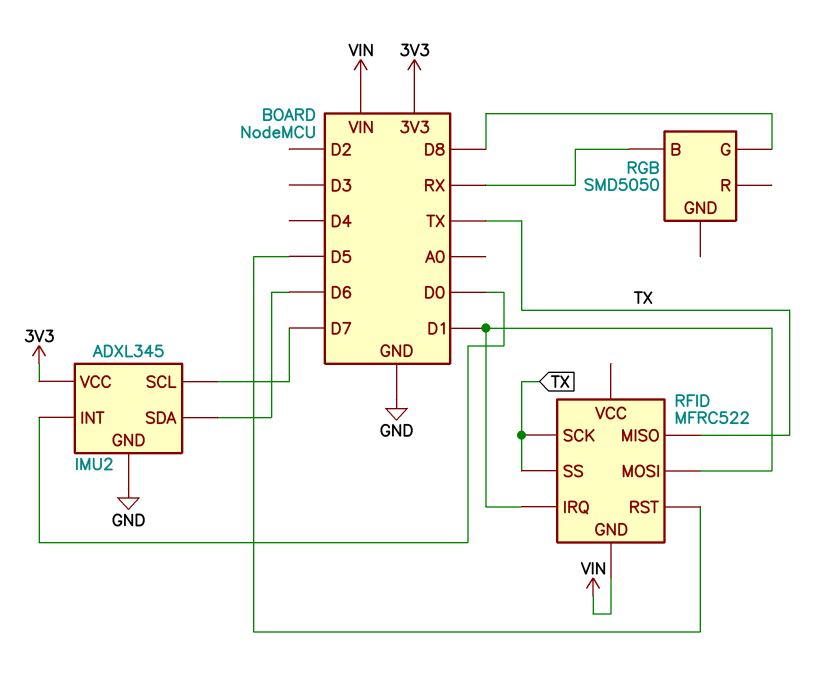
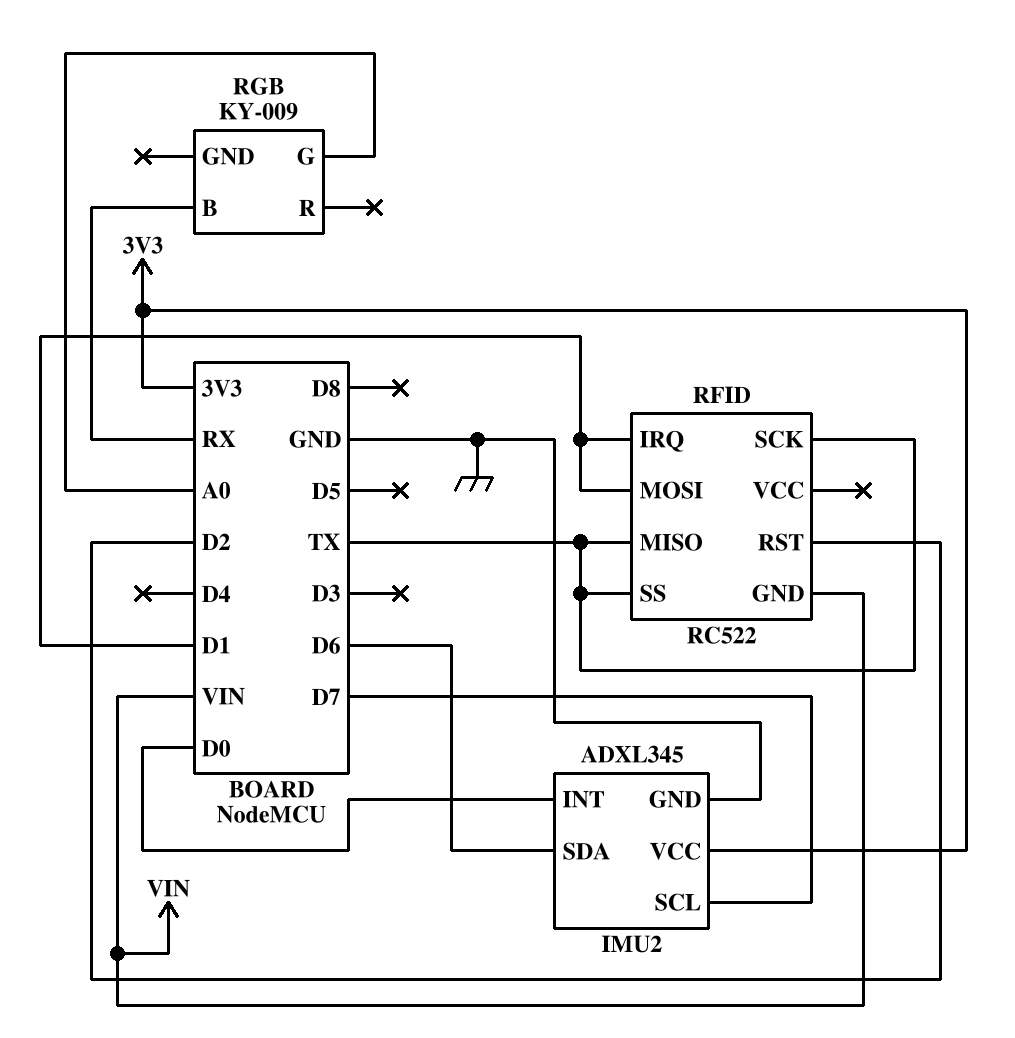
RFID: MFRC522 -> RC522
RFID pin RST: D5 -> D2
RGB: SMD5050 -> KY-009
RGB pin G: D8 -> A0

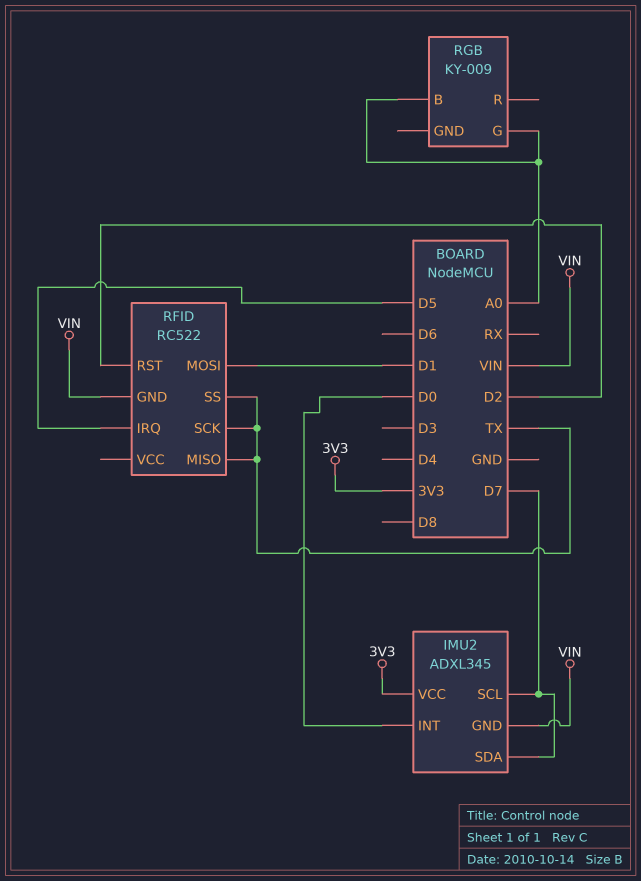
IMU2 pin GND: GND -> VIN
IMU2 pin SDA: D6 -> D7
RFID pin IRQ: D1 -> D5
RGB pin B: RX -> A0

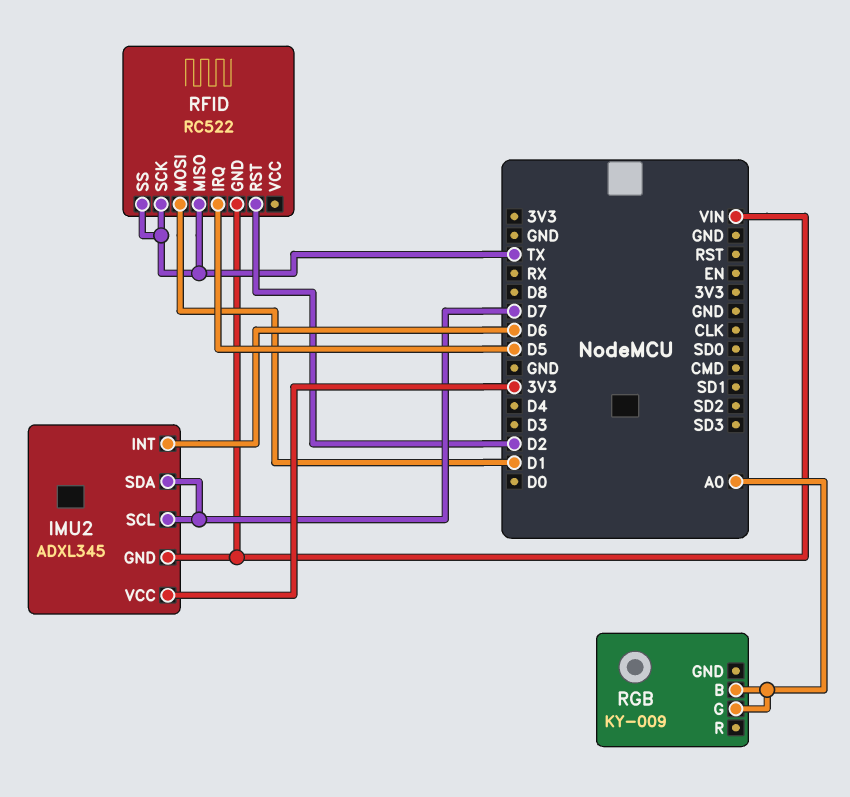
IMU2 pin INT: D0 -> D6

